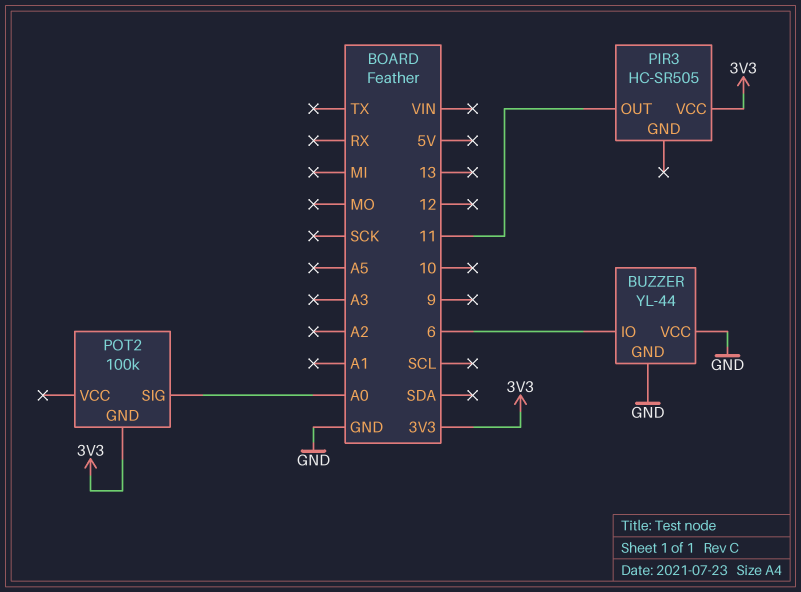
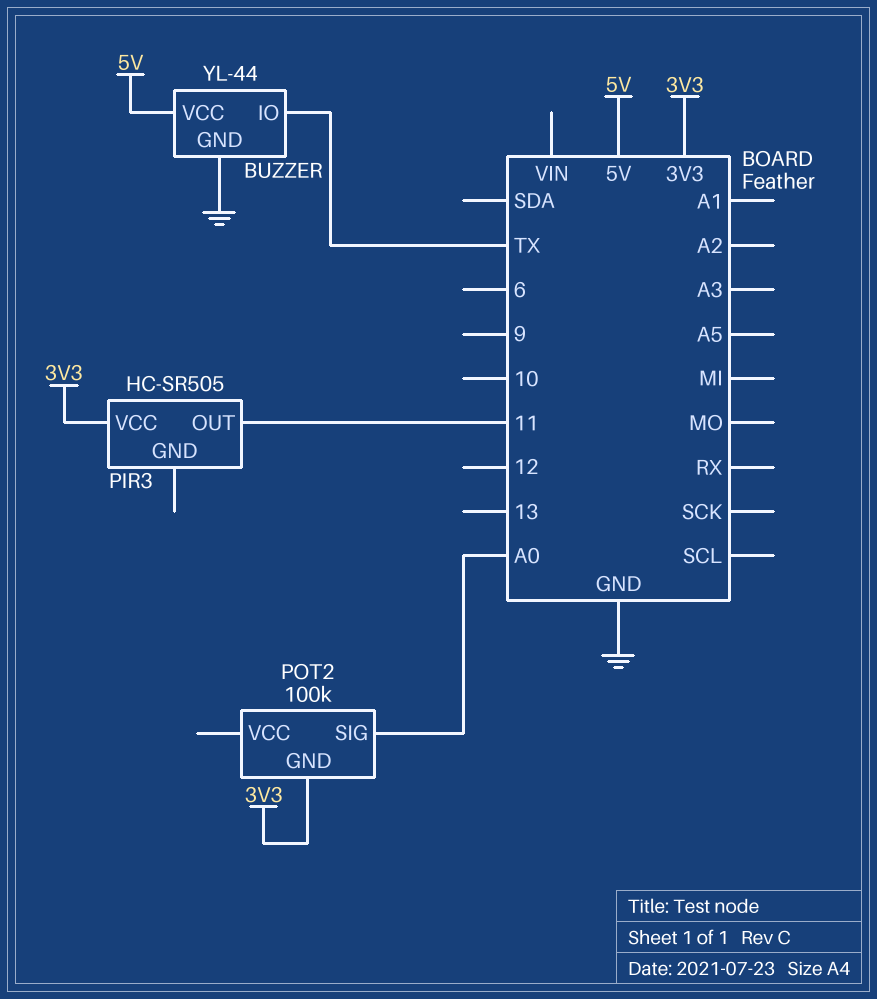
BUZZER pin IO: 6 -> TX
BUZZER pin VCC: GND -> 5V

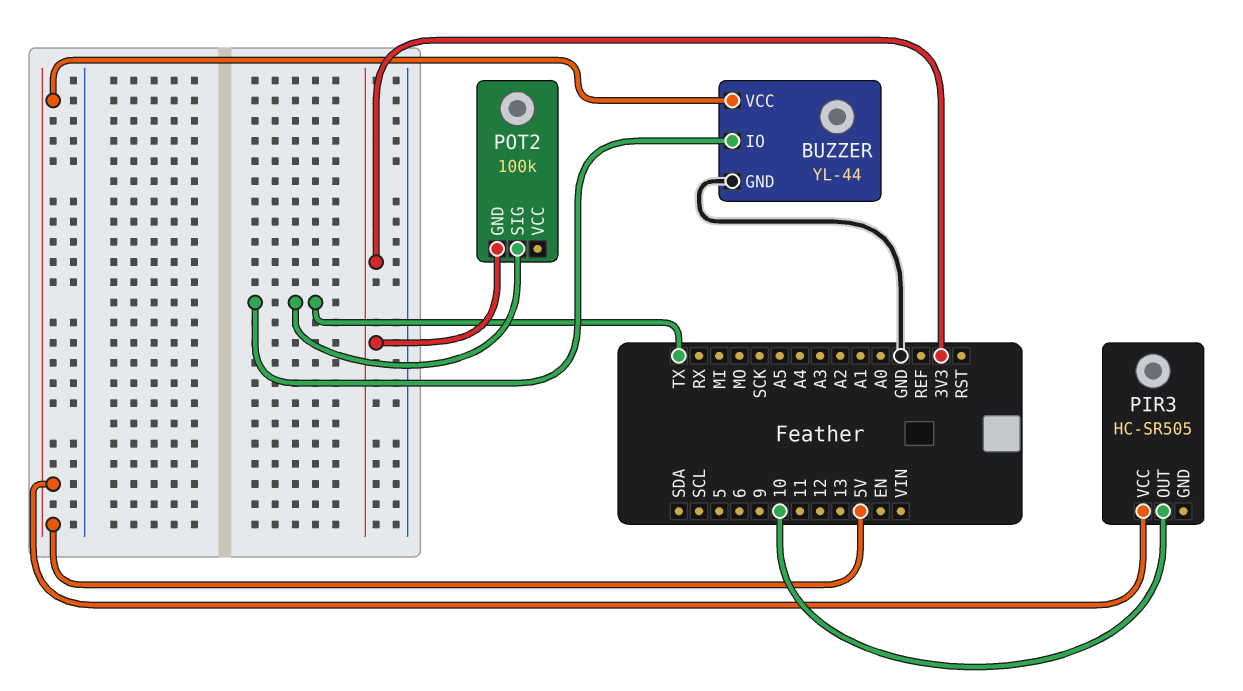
PIR3 pin OUT: 11 -> 10
PIR3 pin VCC: 3V3 -> 5V
POT2 pin SIG: A0 -> TX

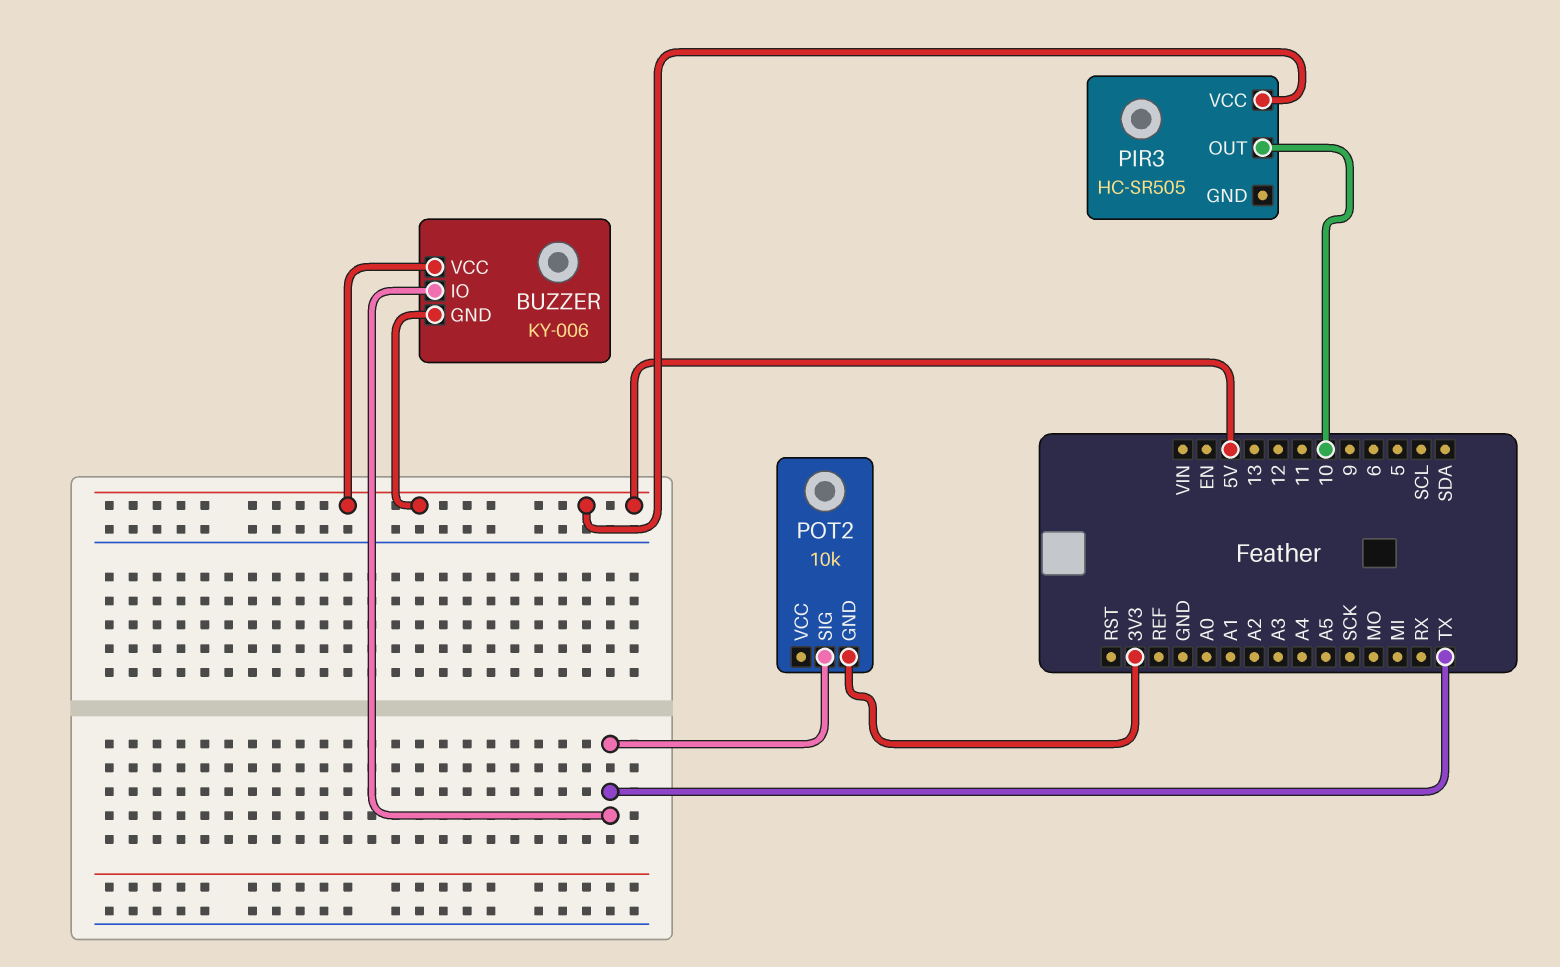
BUZZER: YL-44 -> KY-006
BUZZER pin GND: GND -> 5V
POT2: 100k -> 10k

